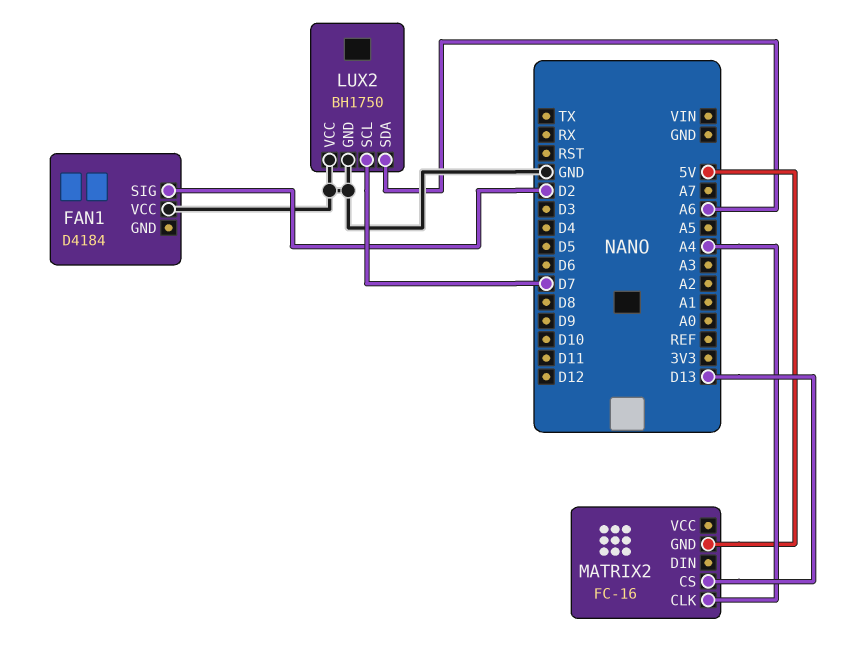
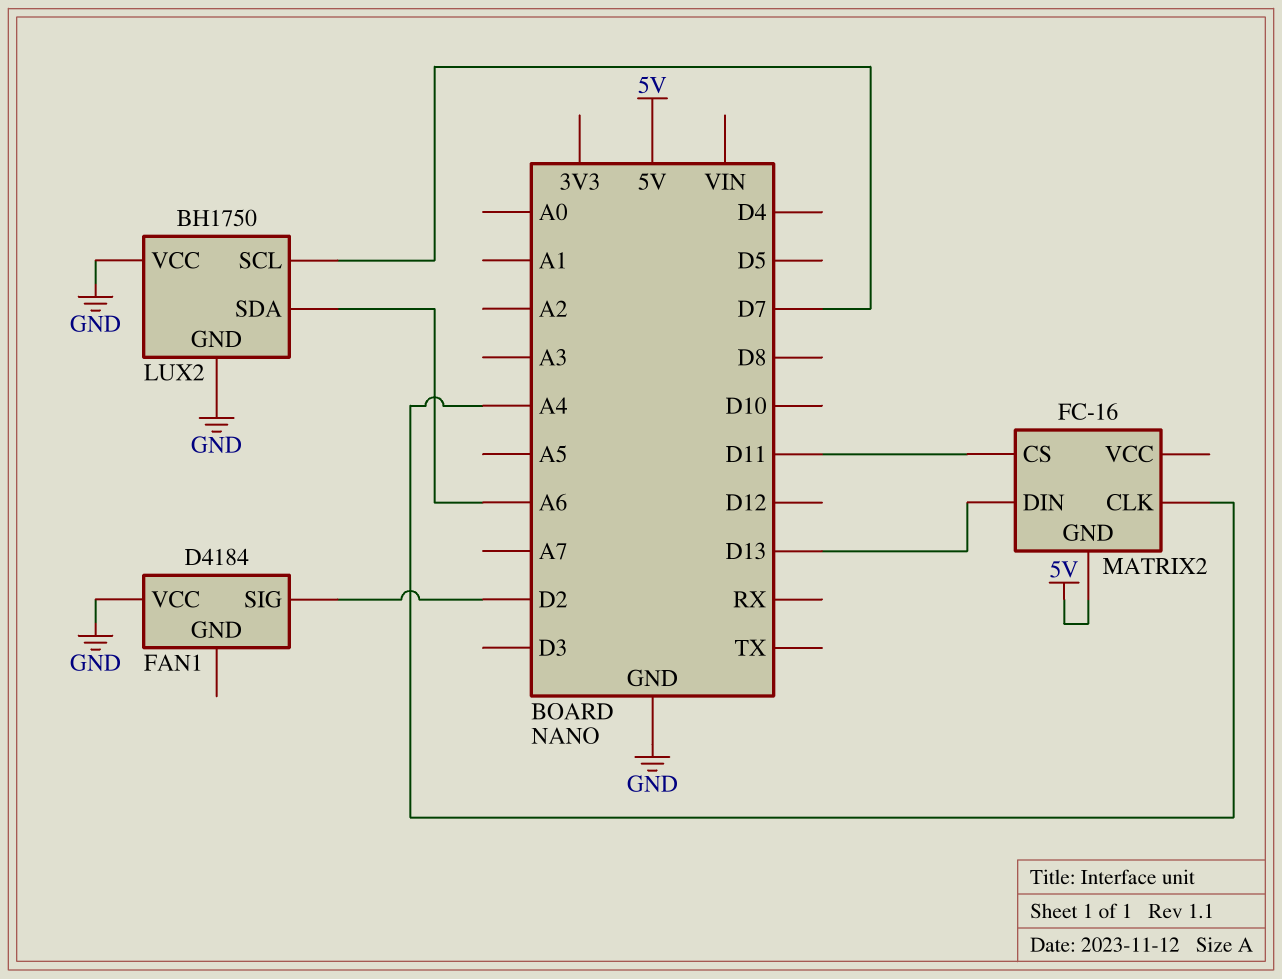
MATRIX2 pin CS: D13 -> D11
MATRIX2 pin DIN: none -> D13

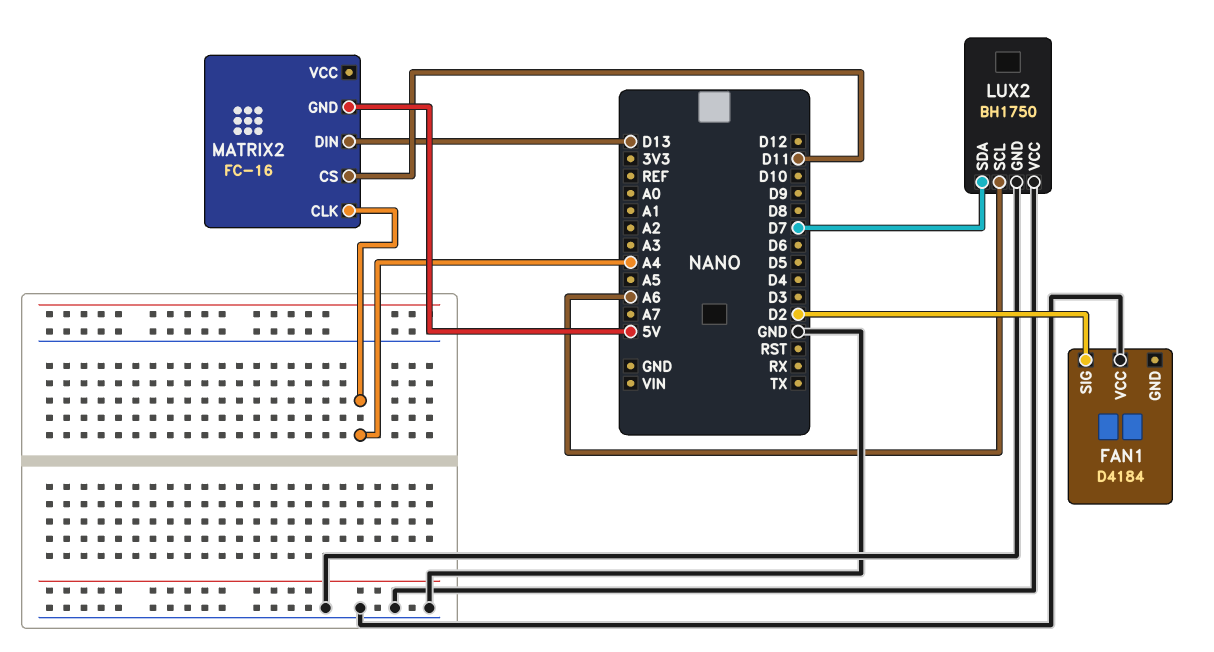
LUX2 pin SCL: D7 -> A6
LUX2 pin SDA: A6 -> D7

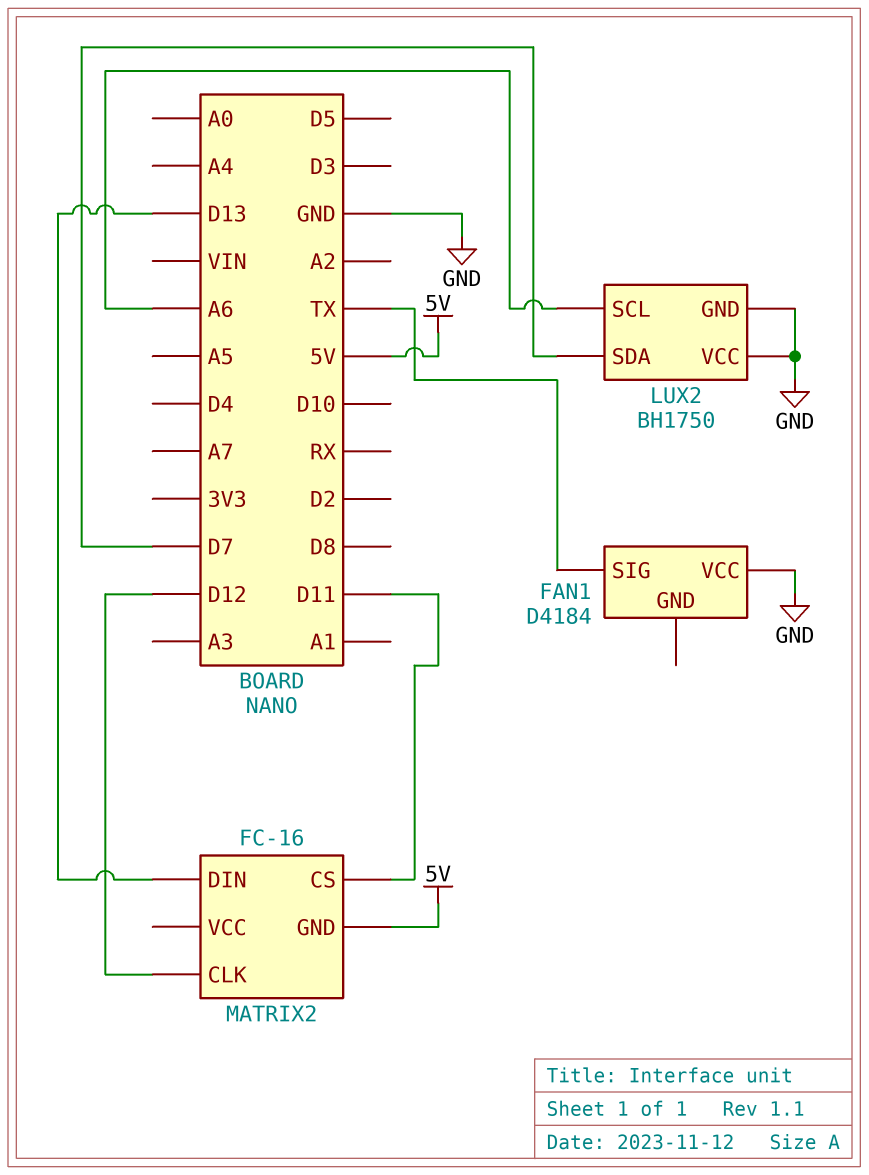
FAN1 pin SIG: D2 -> TX
MATRIX2 pin CLK: A4 -> D12

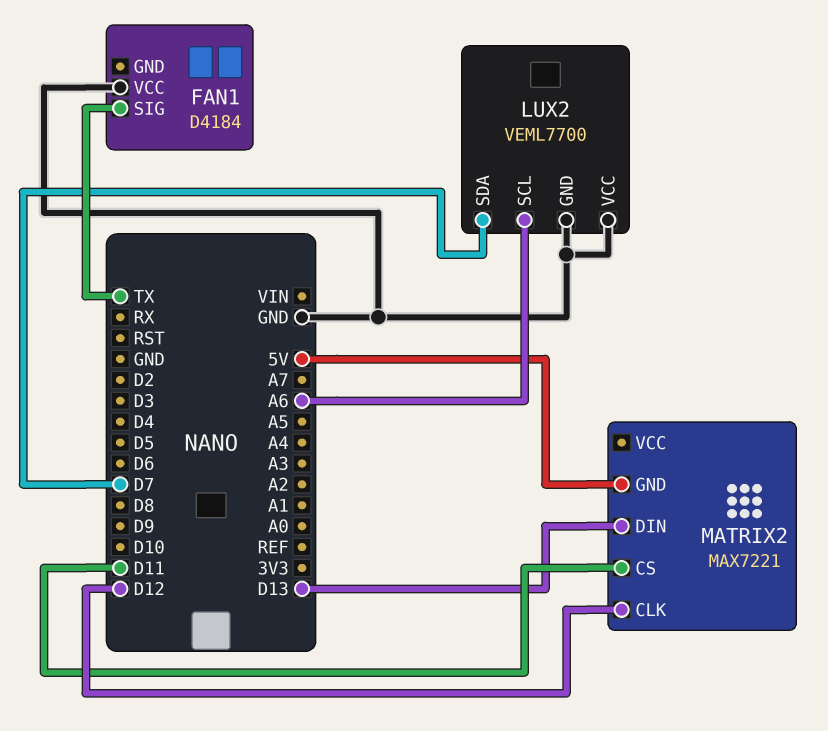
LUX2: BH1750 -> VEML7700
MATRIX2: FC-16 -> MAX7221

